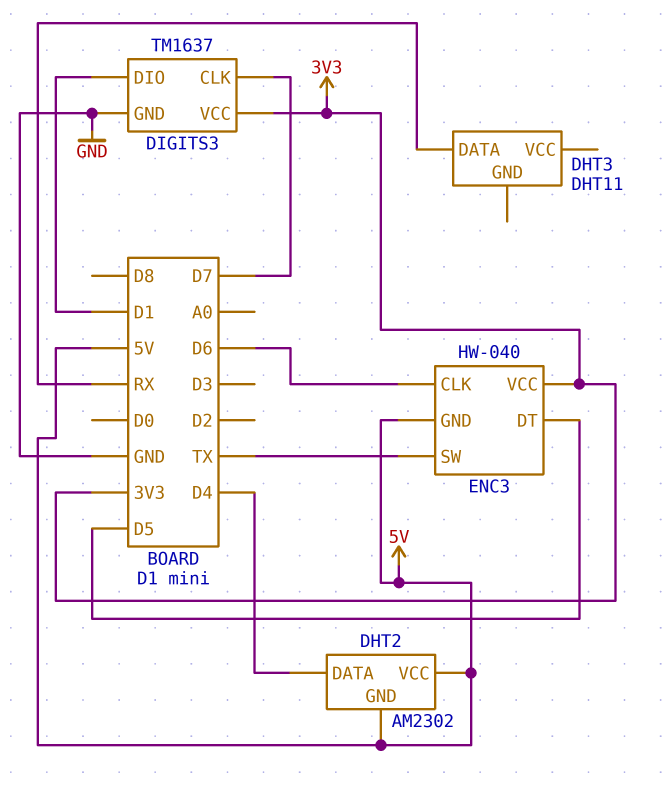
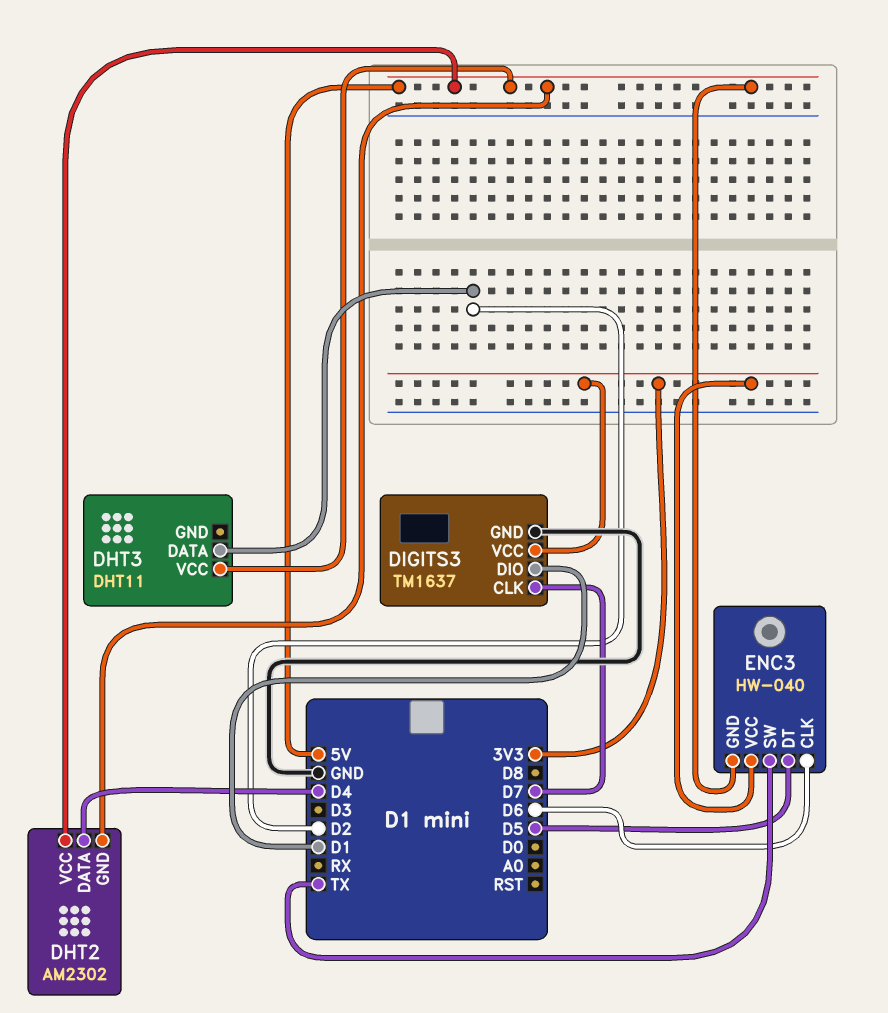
DHT3 pin DATA: RX -> D2
DHT3 pin VCC: none -> 5V

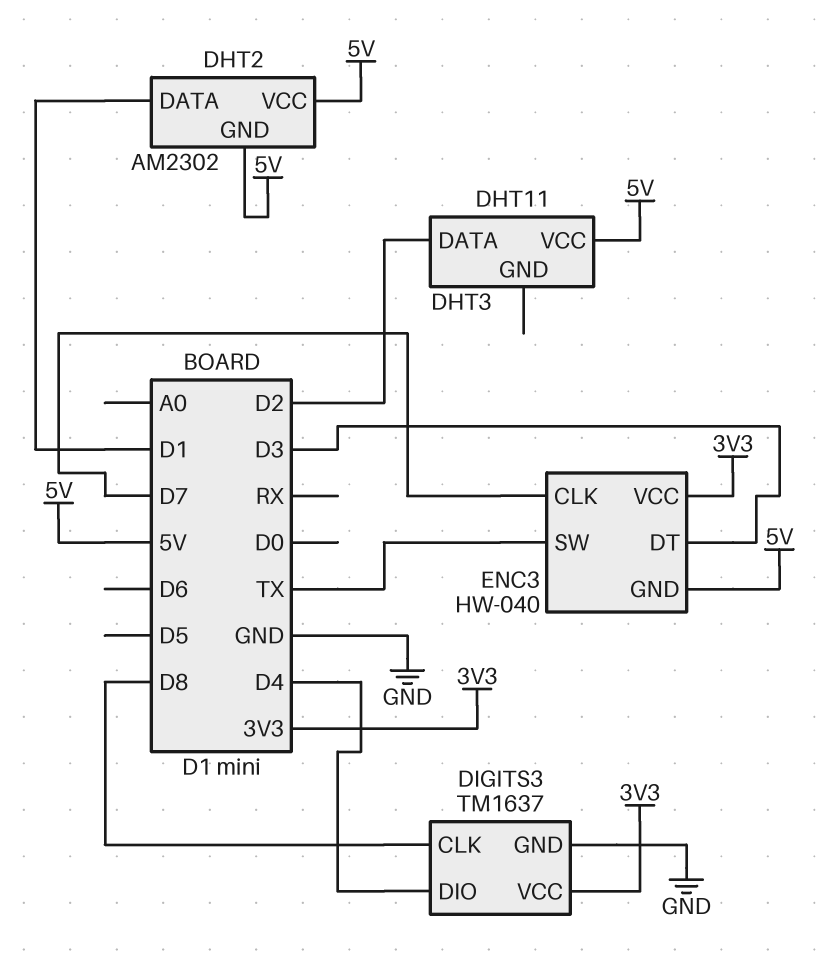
DHT2 pin DATA: D4 -> D1
DIGITS3 pin CLK: D7 -> D8
DIGITS3 pin DIO: D1 -> D4
ENC3 pin CLK: D6 -> D7
ENC3 pin DT: D5 -> D3

